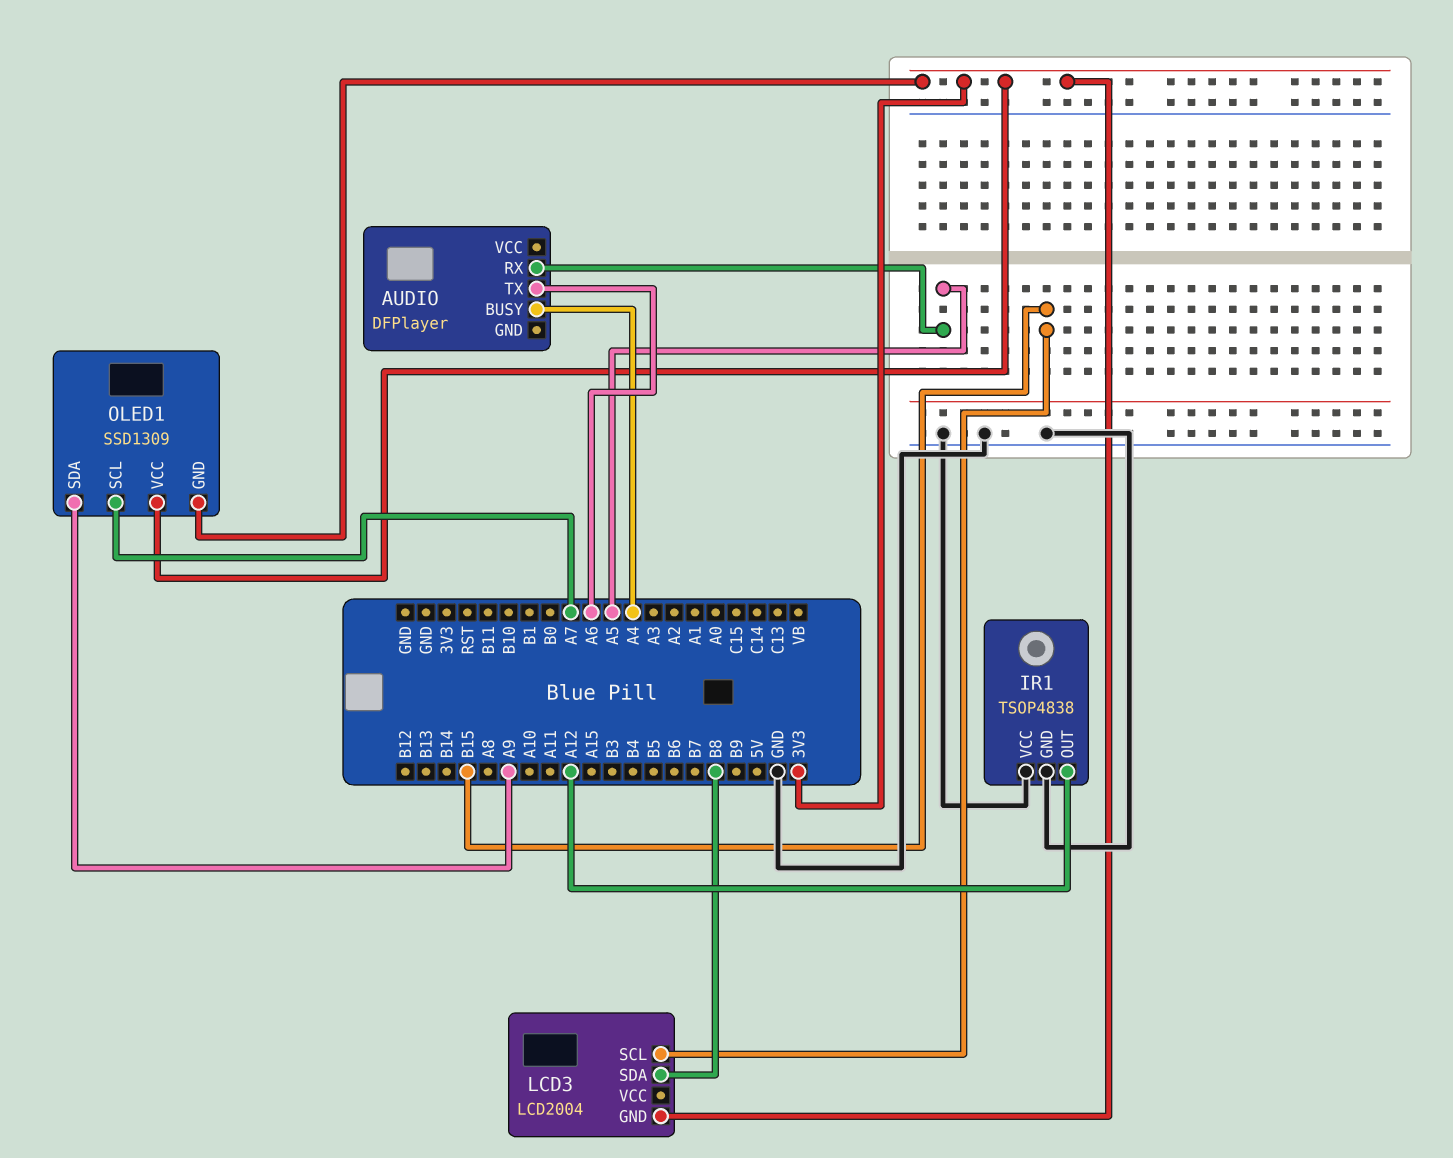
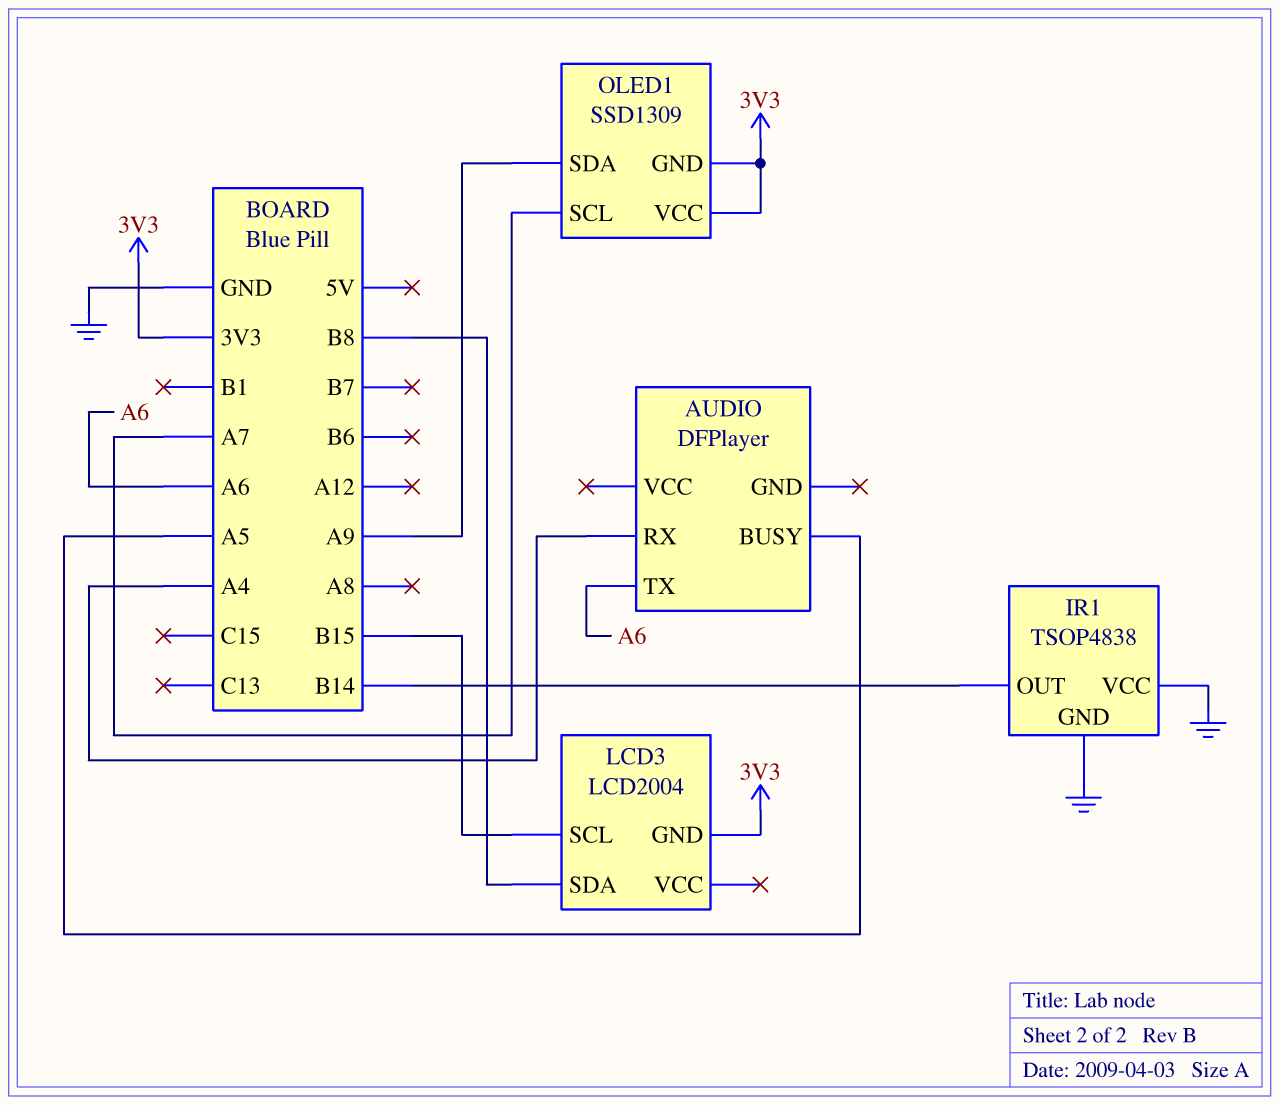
AUDIO pin BUSY: A4 -> A5
AUDIO pin RX: A5 -> A4
IR1 pin OUT: A12 -> B14

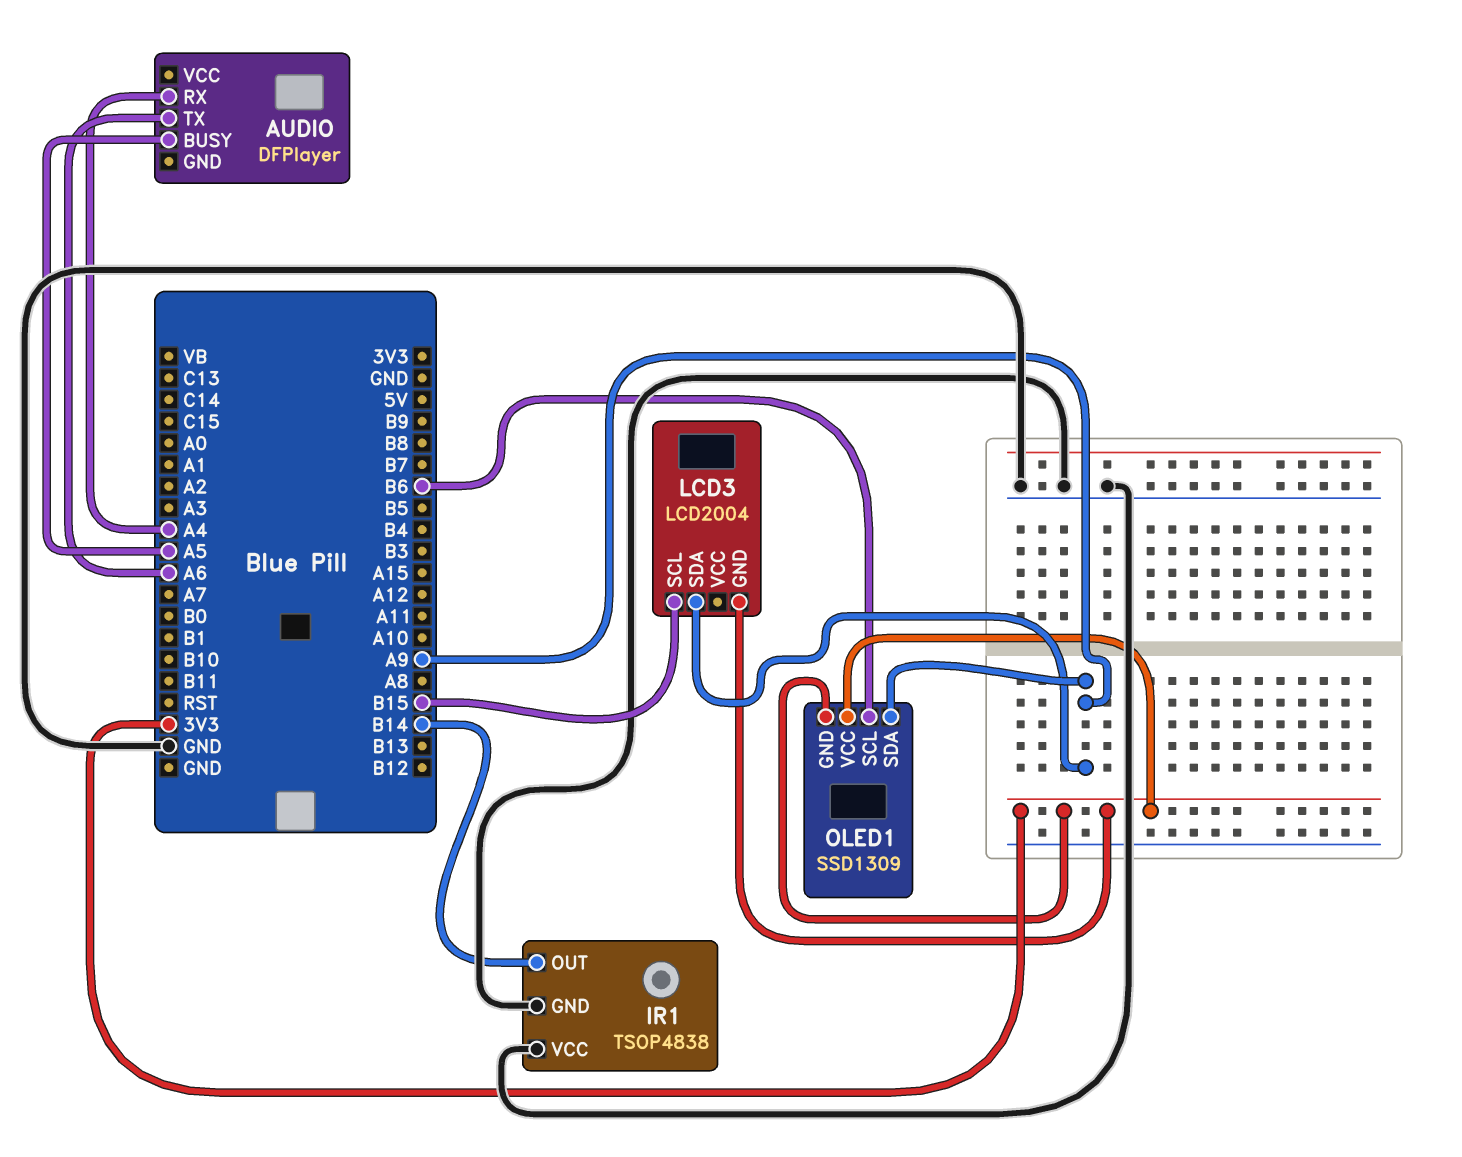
LCD3 pin SDA: B8 -> A9
OLED1 pin SCL: A7 -> B6

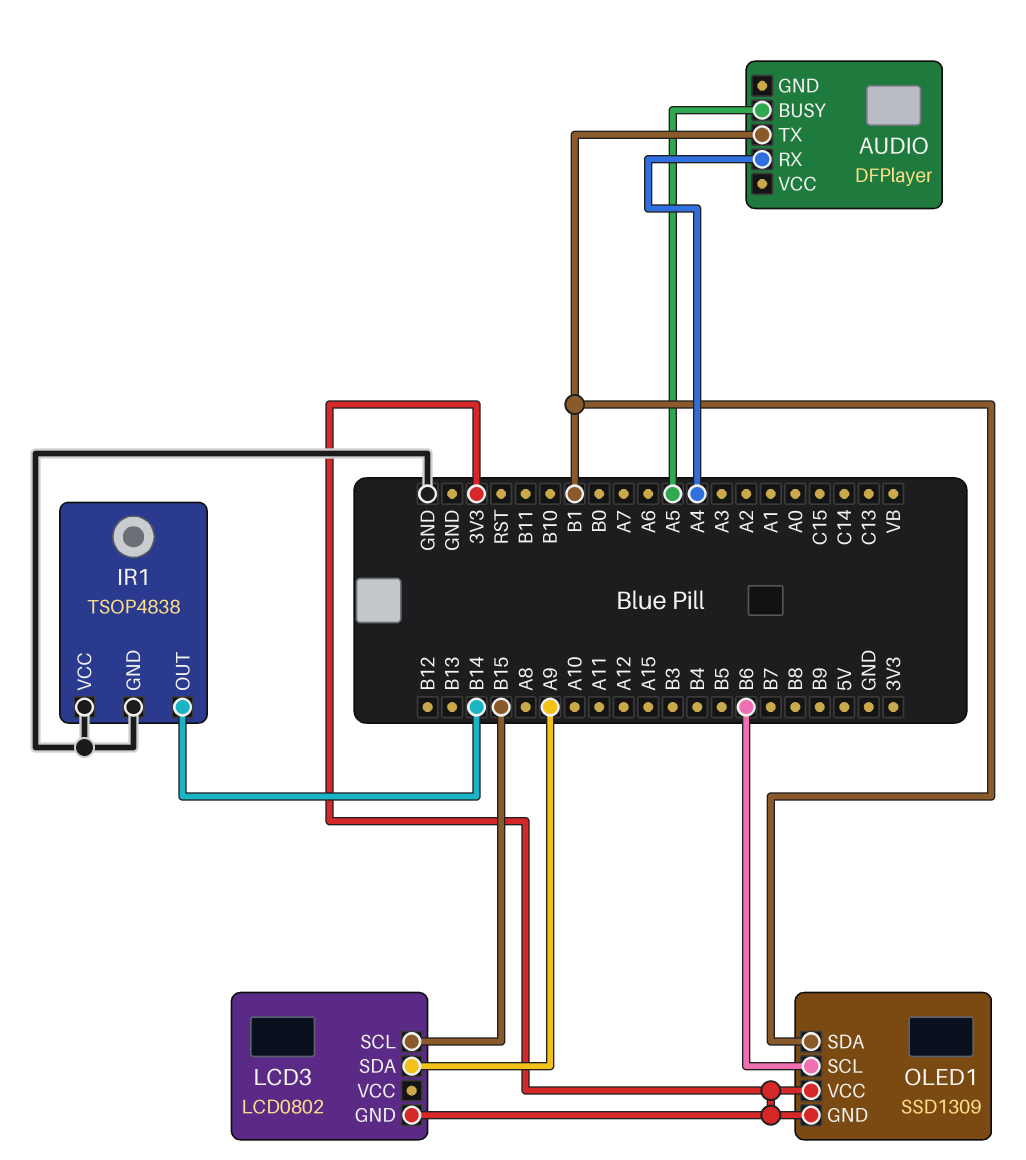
AUDIO pin TX: A6 -> B1
LCD3: LCD2004 -> LCD0802
OLED1 pin SDA: A9 -> B1

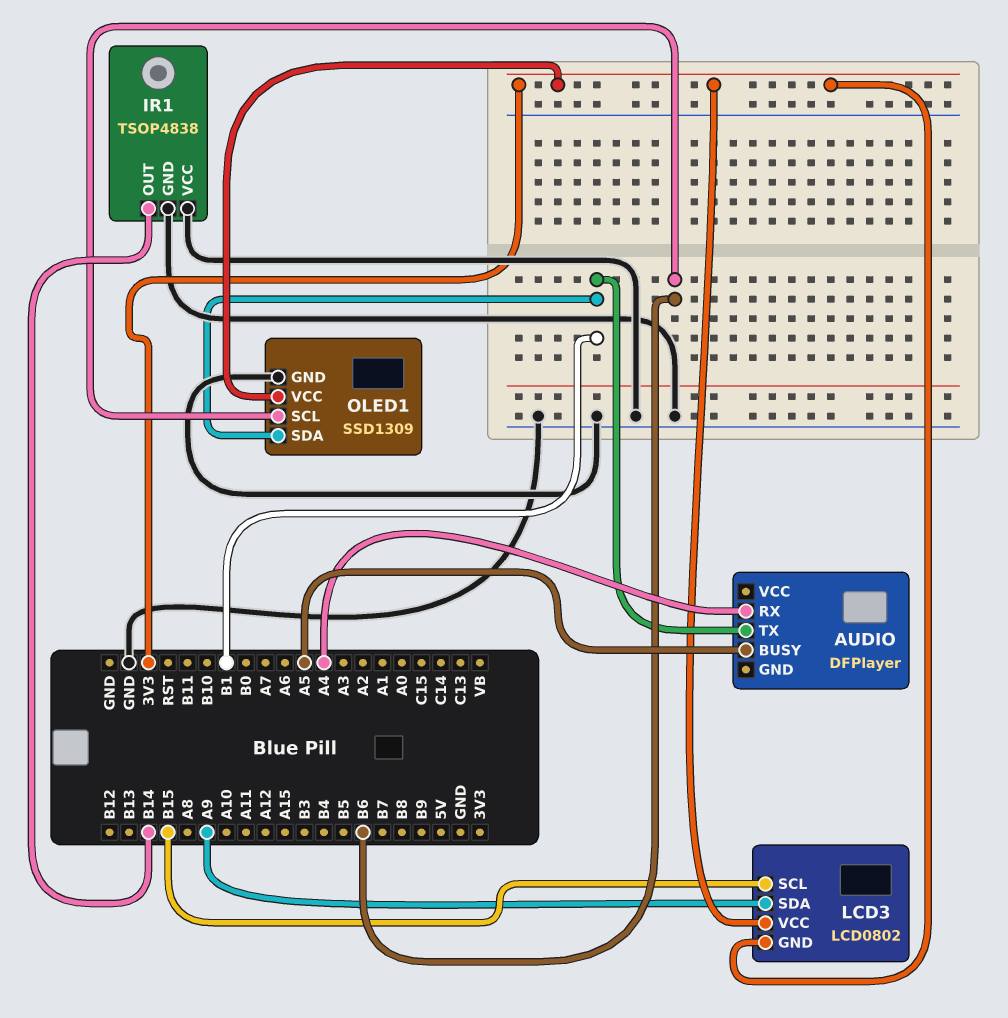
LCD3 pin VCC: none -> 3V3
OLED1 pin GND: 3V3 -> GND

